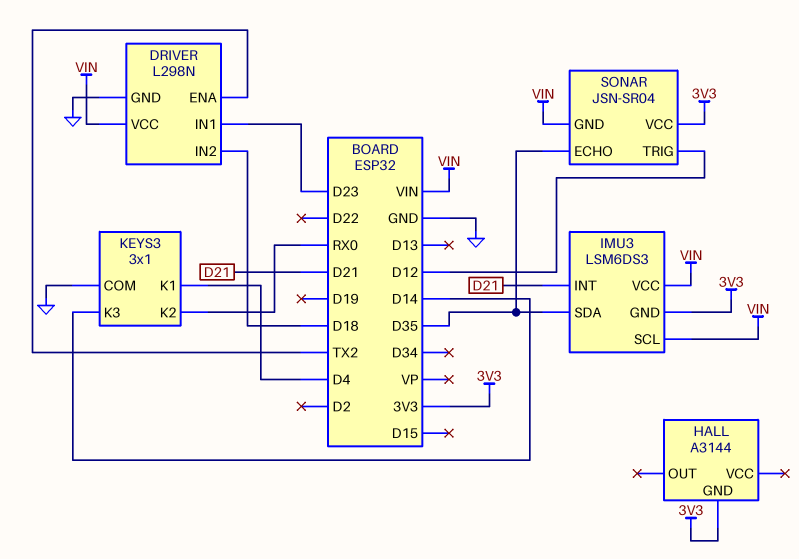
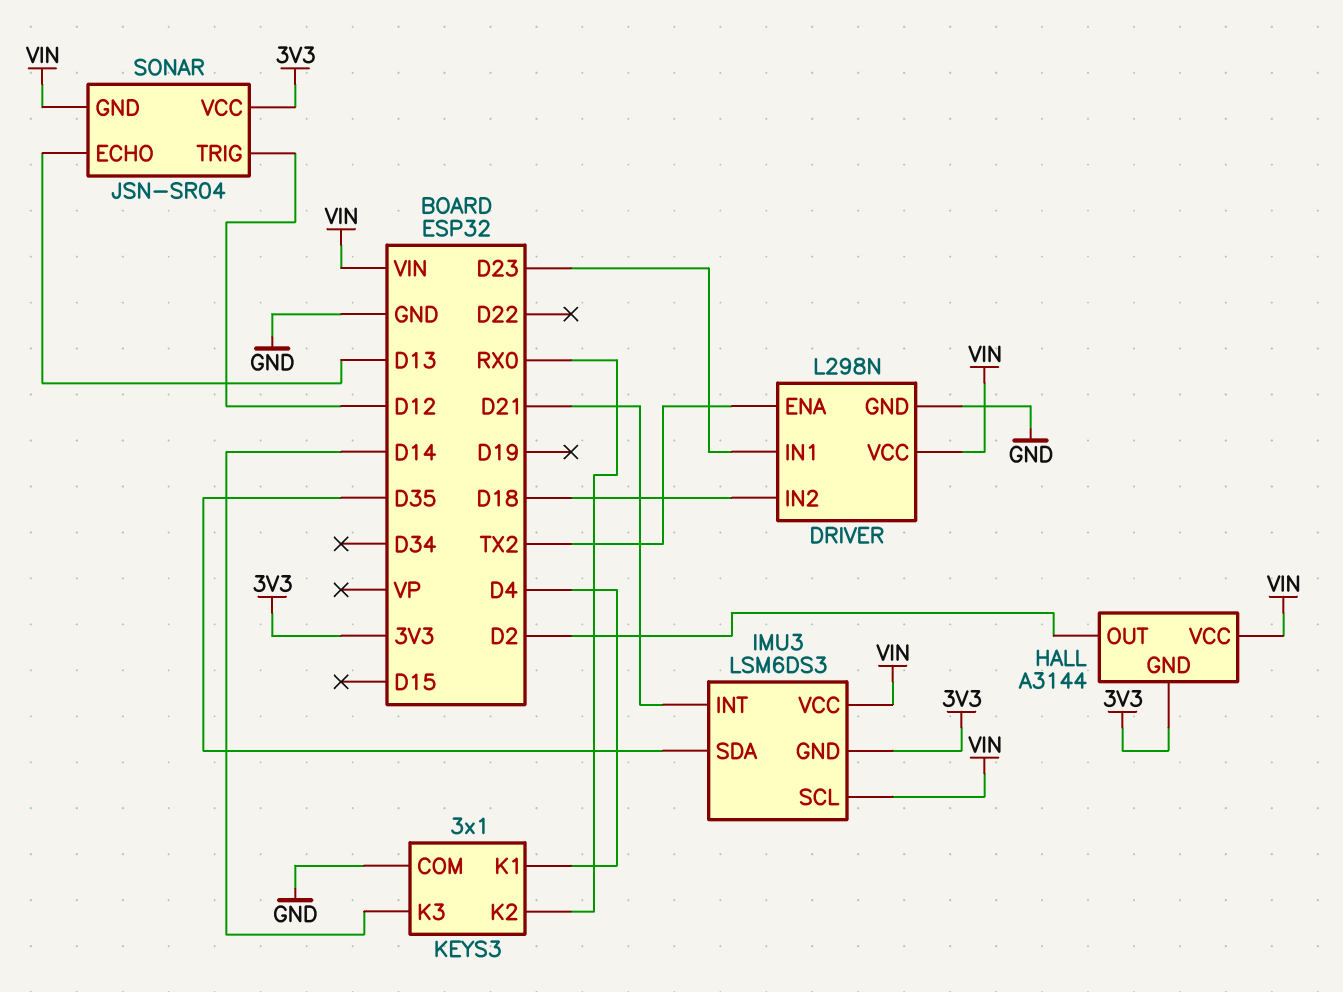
HALL pin OUT: none -> D2
HALL pin VCC: none -> VIN
SONAR pin ECHO: D35 -> D13

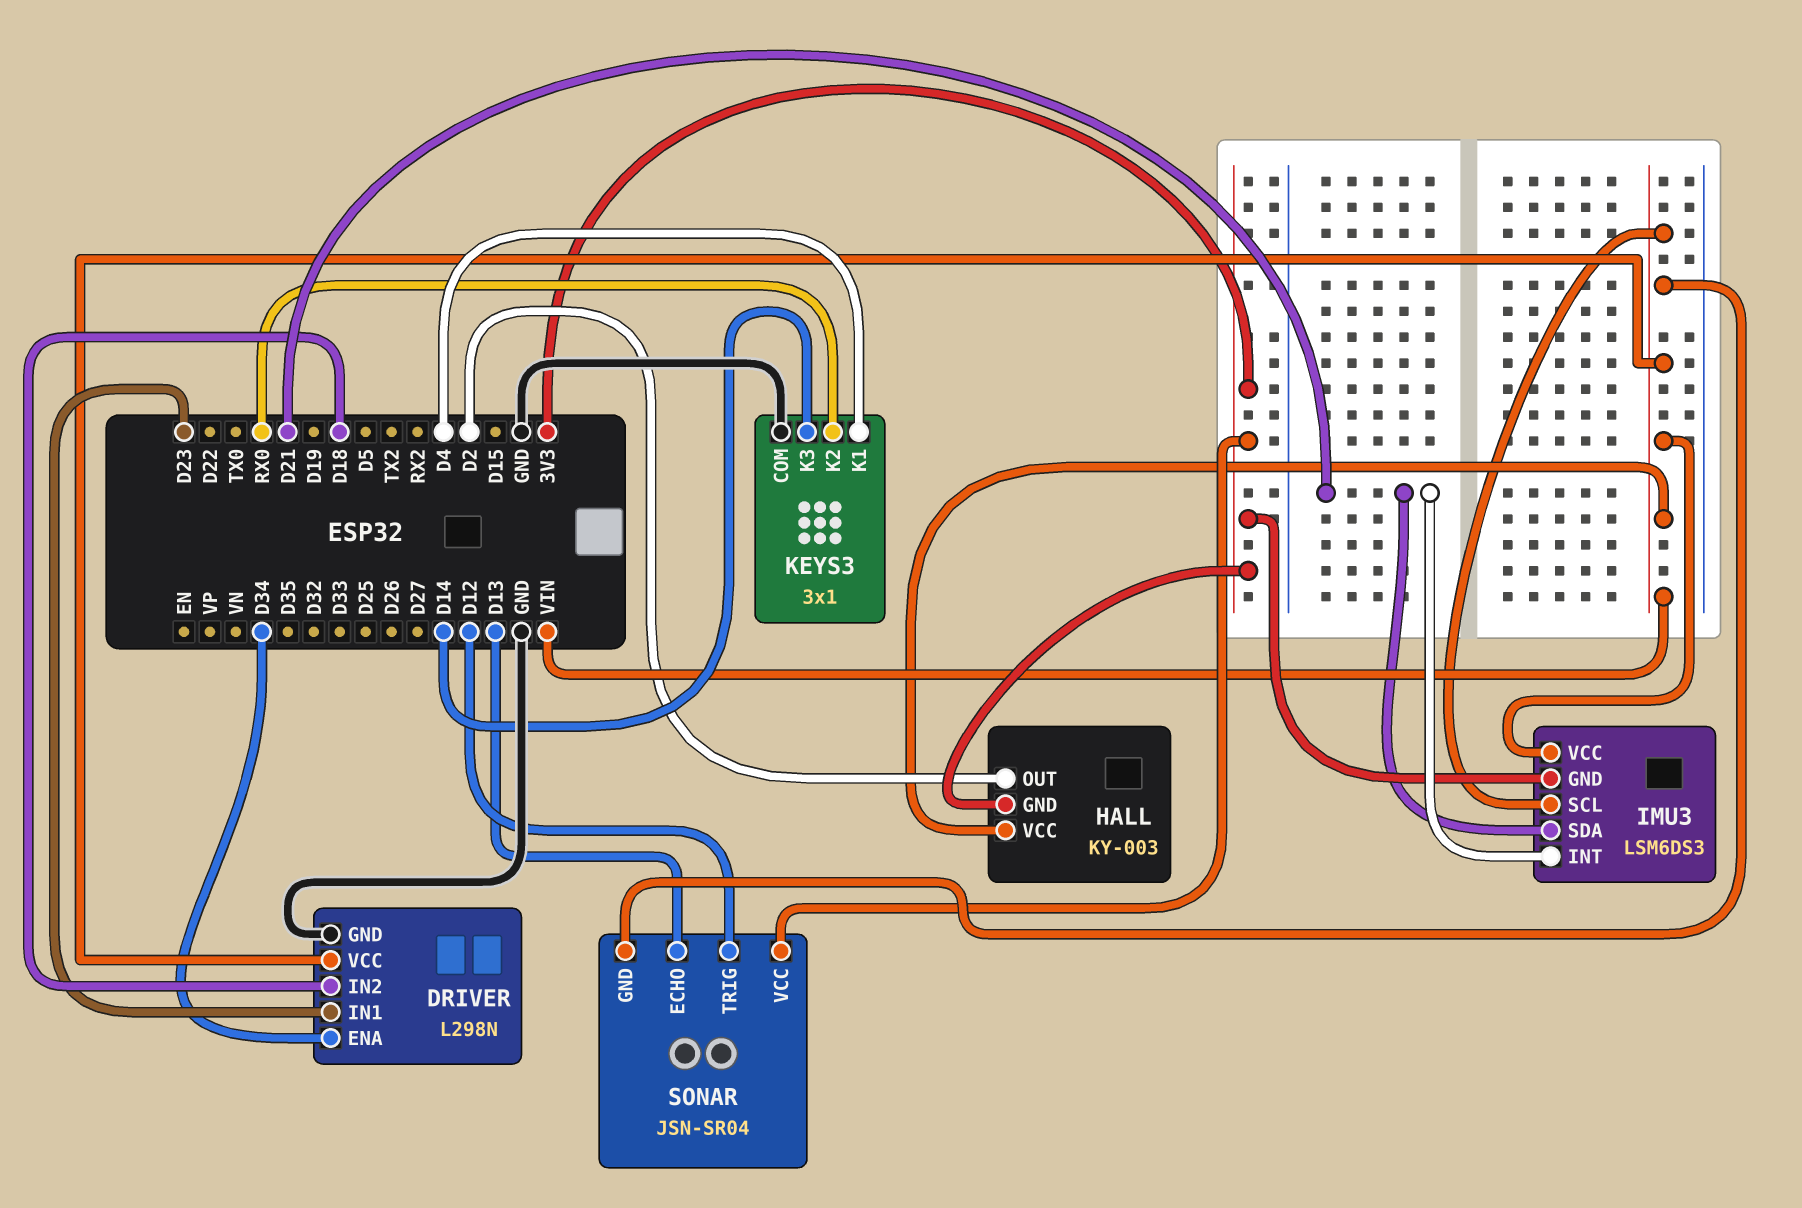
DRIVER pin ENA: TX2 -> D34
HALL: A3144 -> KY-003
IMU3 pin SDA: D35 -> D21

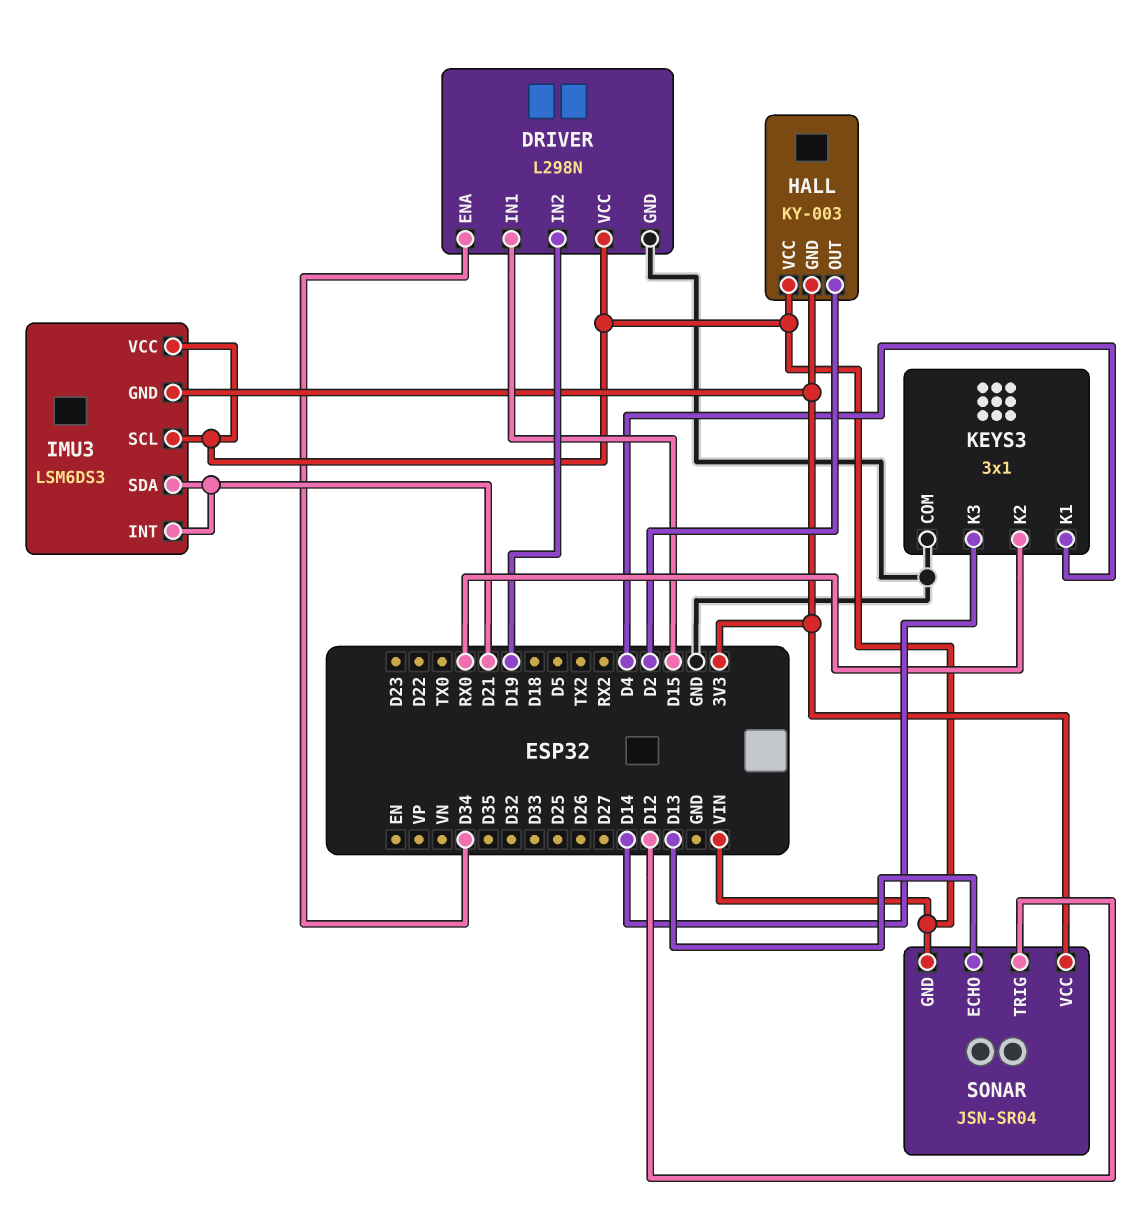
DRIVER pin IN1: D23 -> D15
DRIVER pin IN2: D18 -> D19

